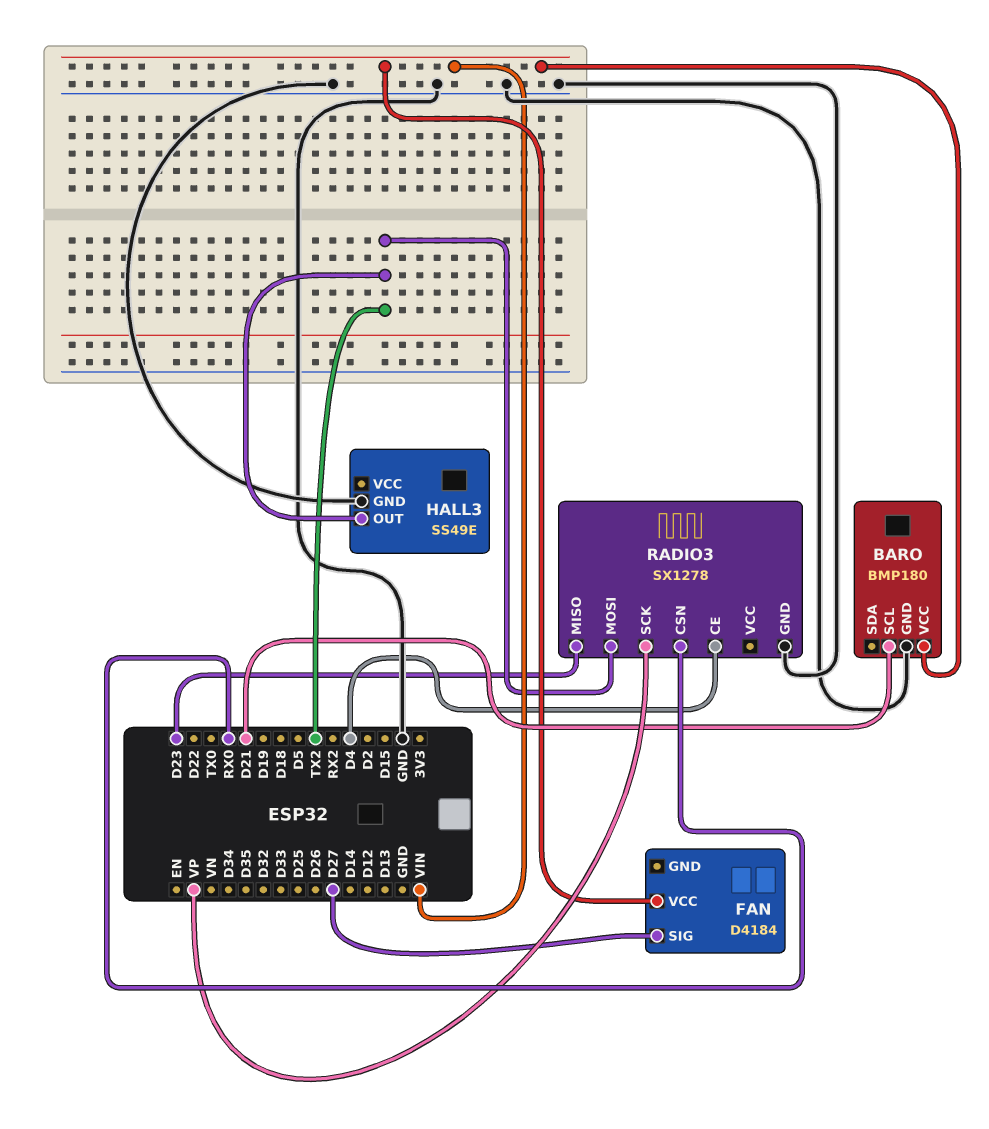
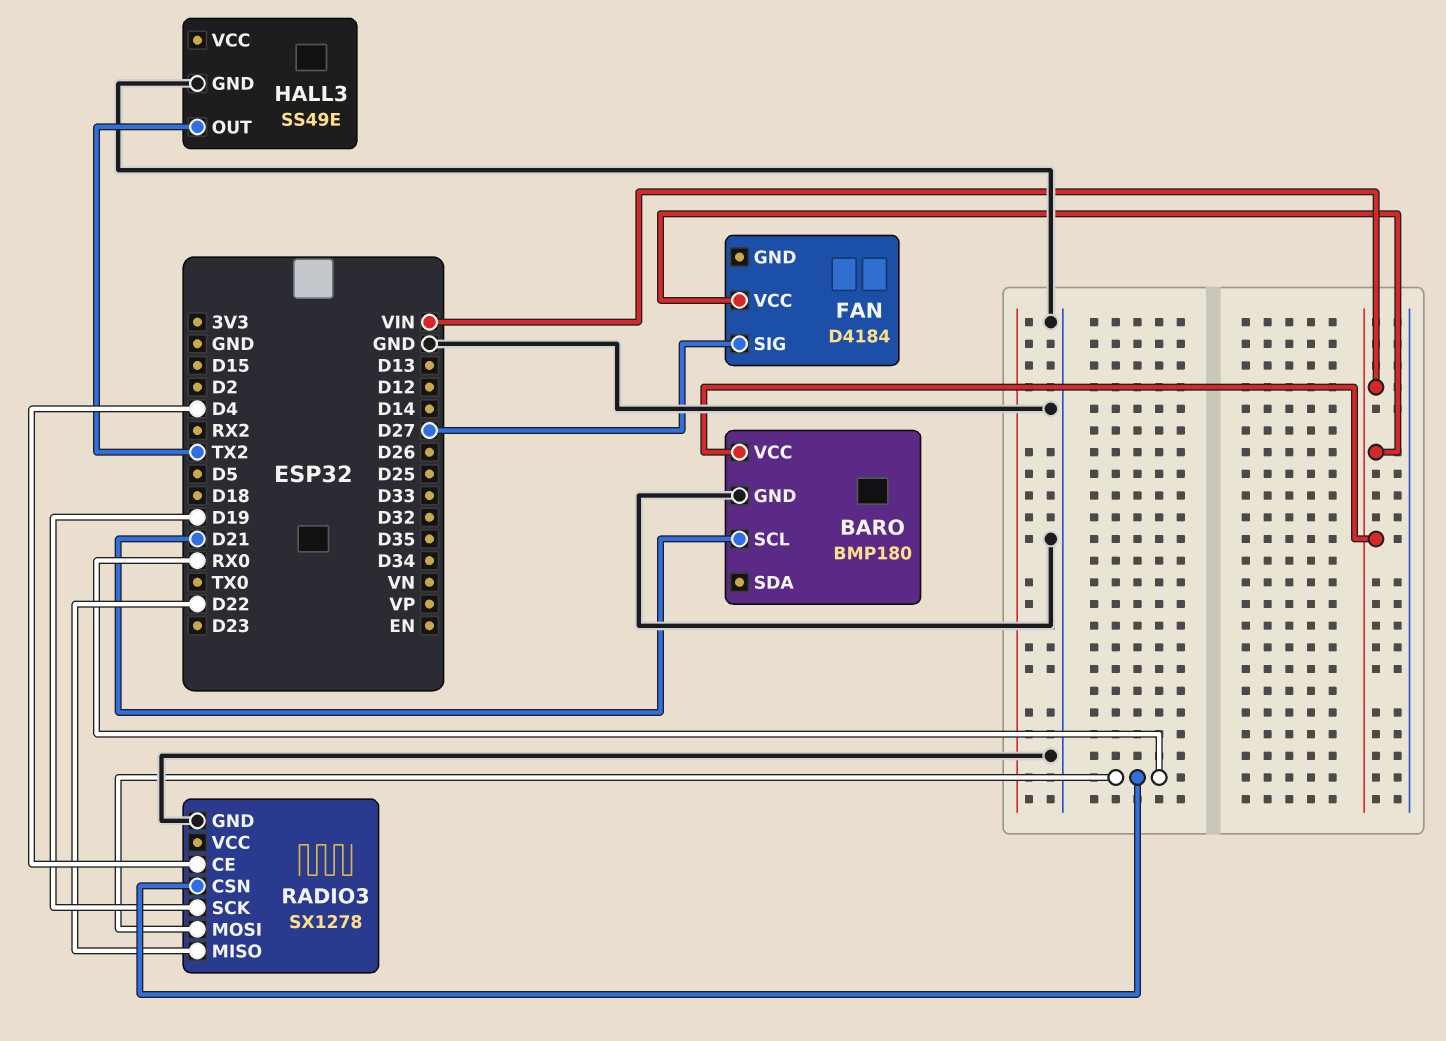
RADIO3 pin MISO: D23 -> D22
RADIO3 pin MOSI: TX2 -> RX0
RADIO3 pin SCK: VP -> D19

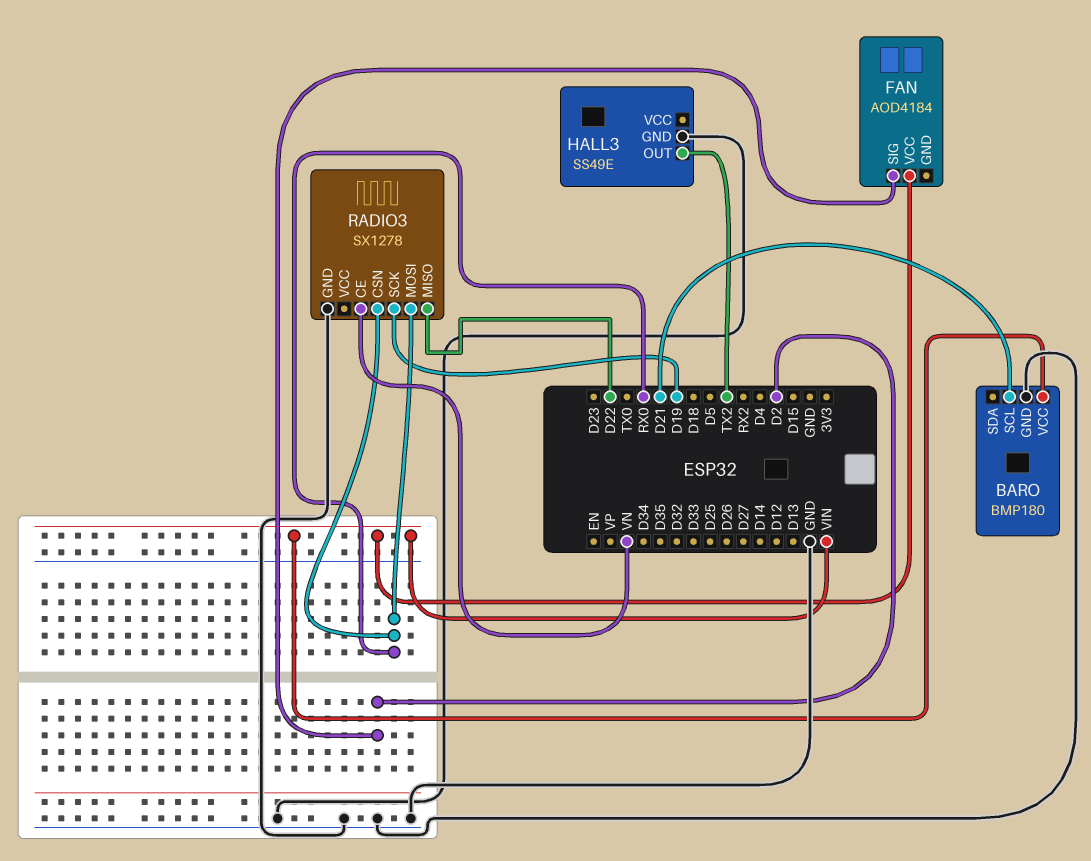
FAN: D4184 -> AOD4184
FAN pin SIG: D27 -> D2
RADIO3 pin CE: D4 -> VN

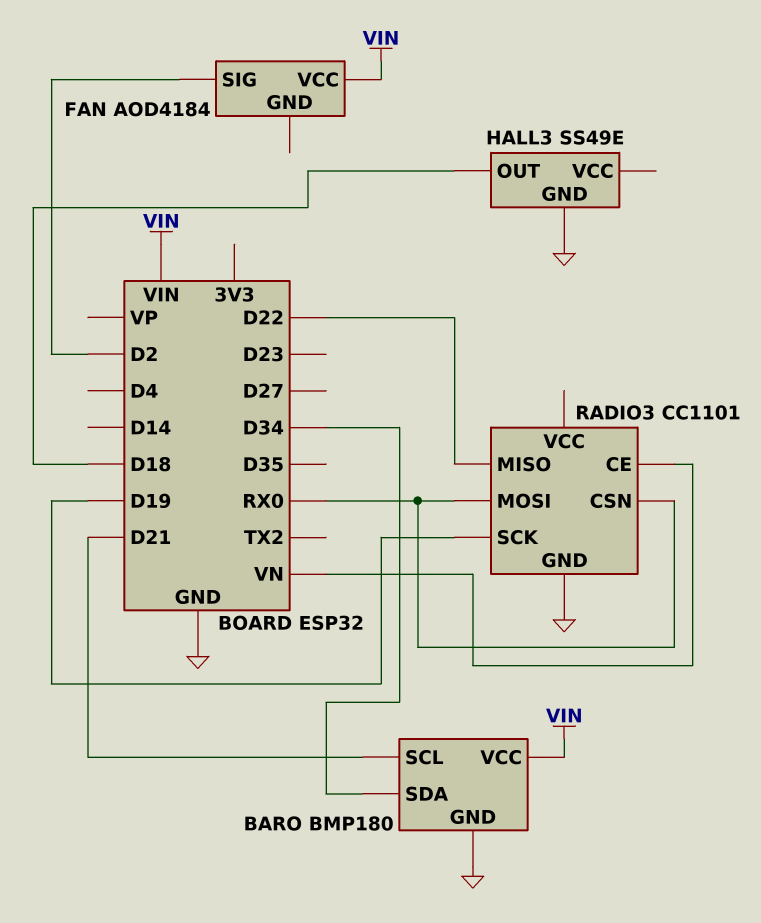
BARO pin SDA: none -> D34
HALL3 pin OUT: TX2 -> D18
RADIO3: SX1278 -> CC1101

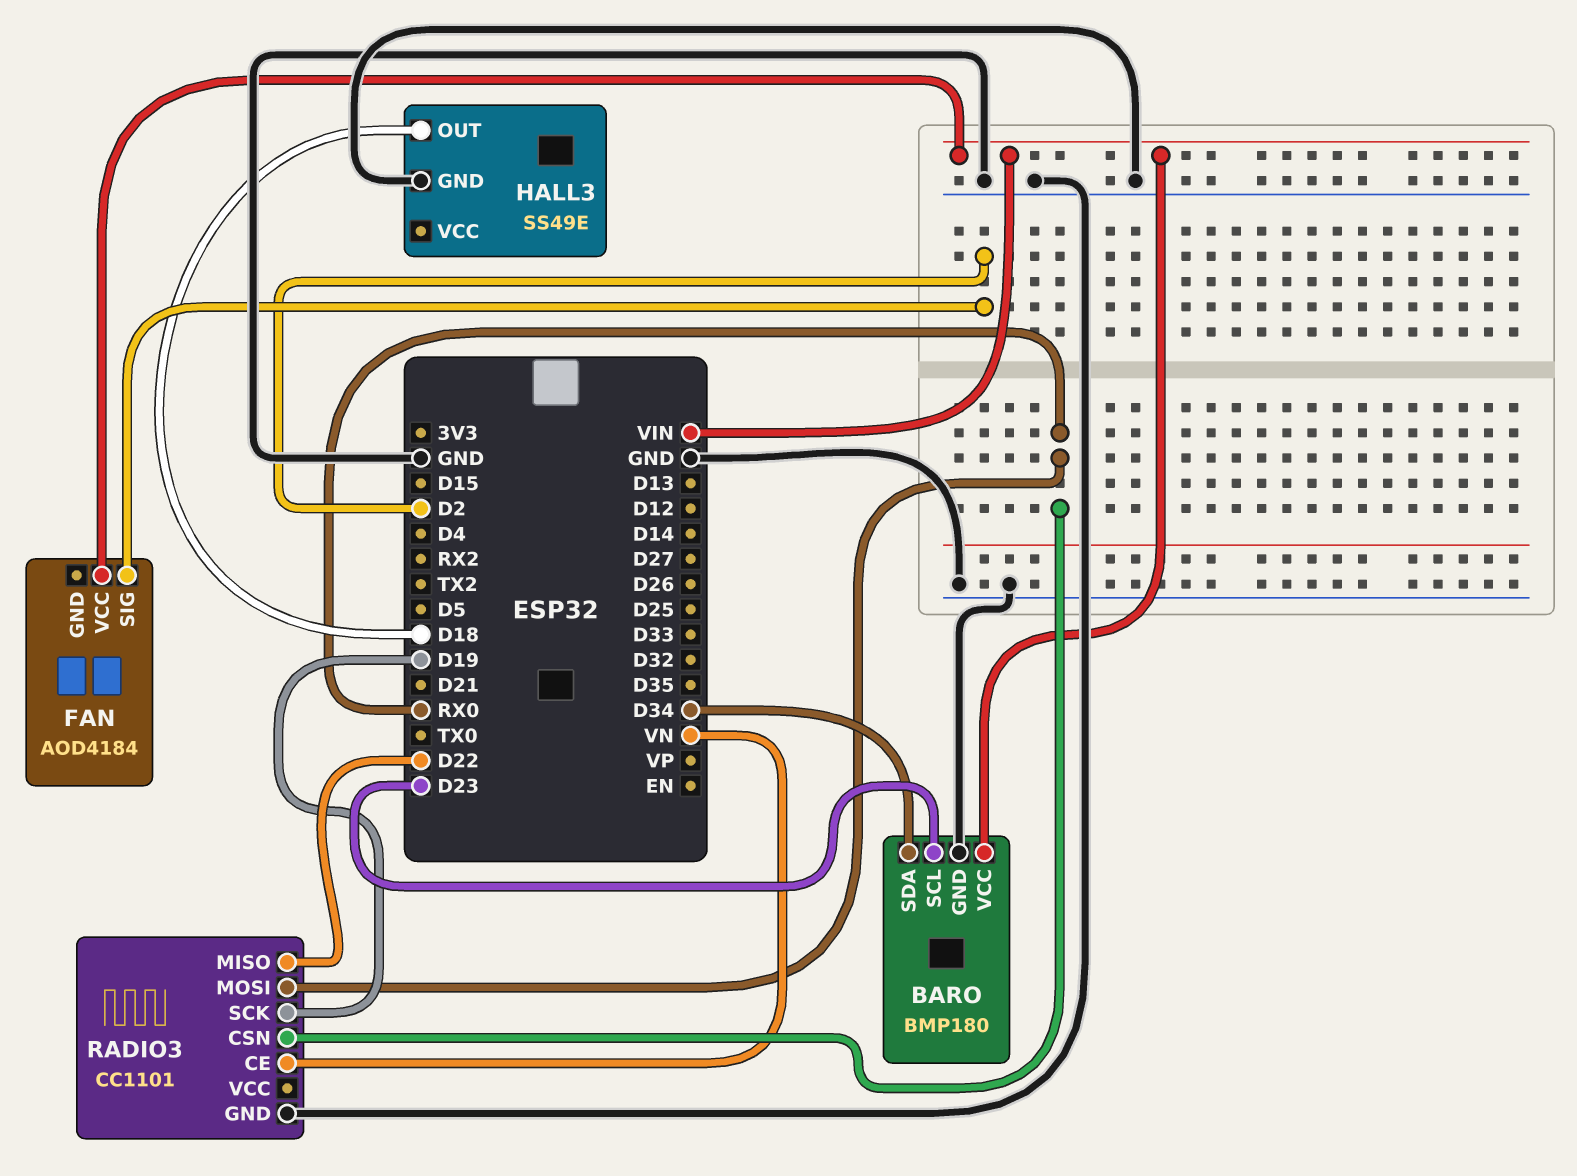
BARO pin SCL: D21 -> D23

